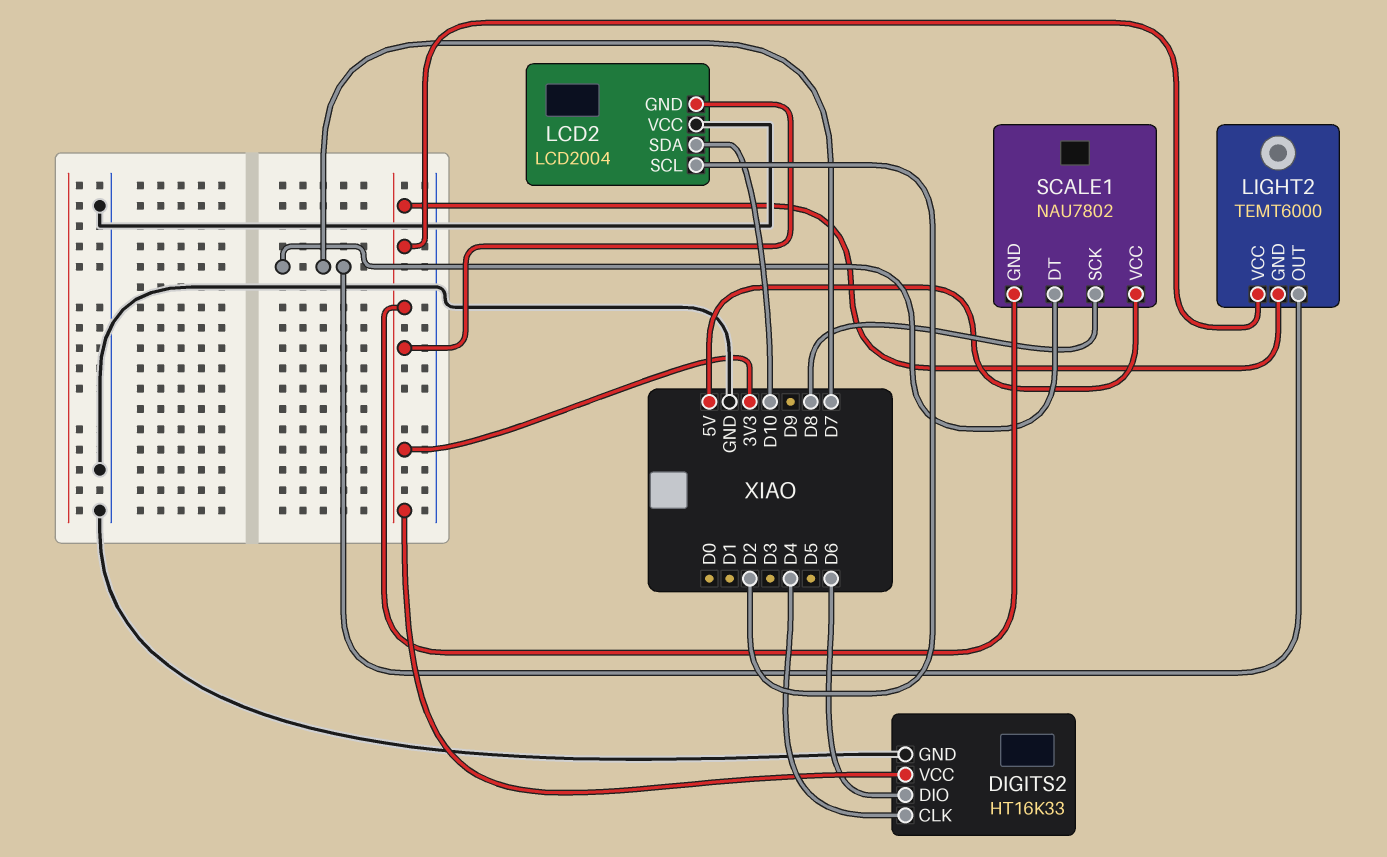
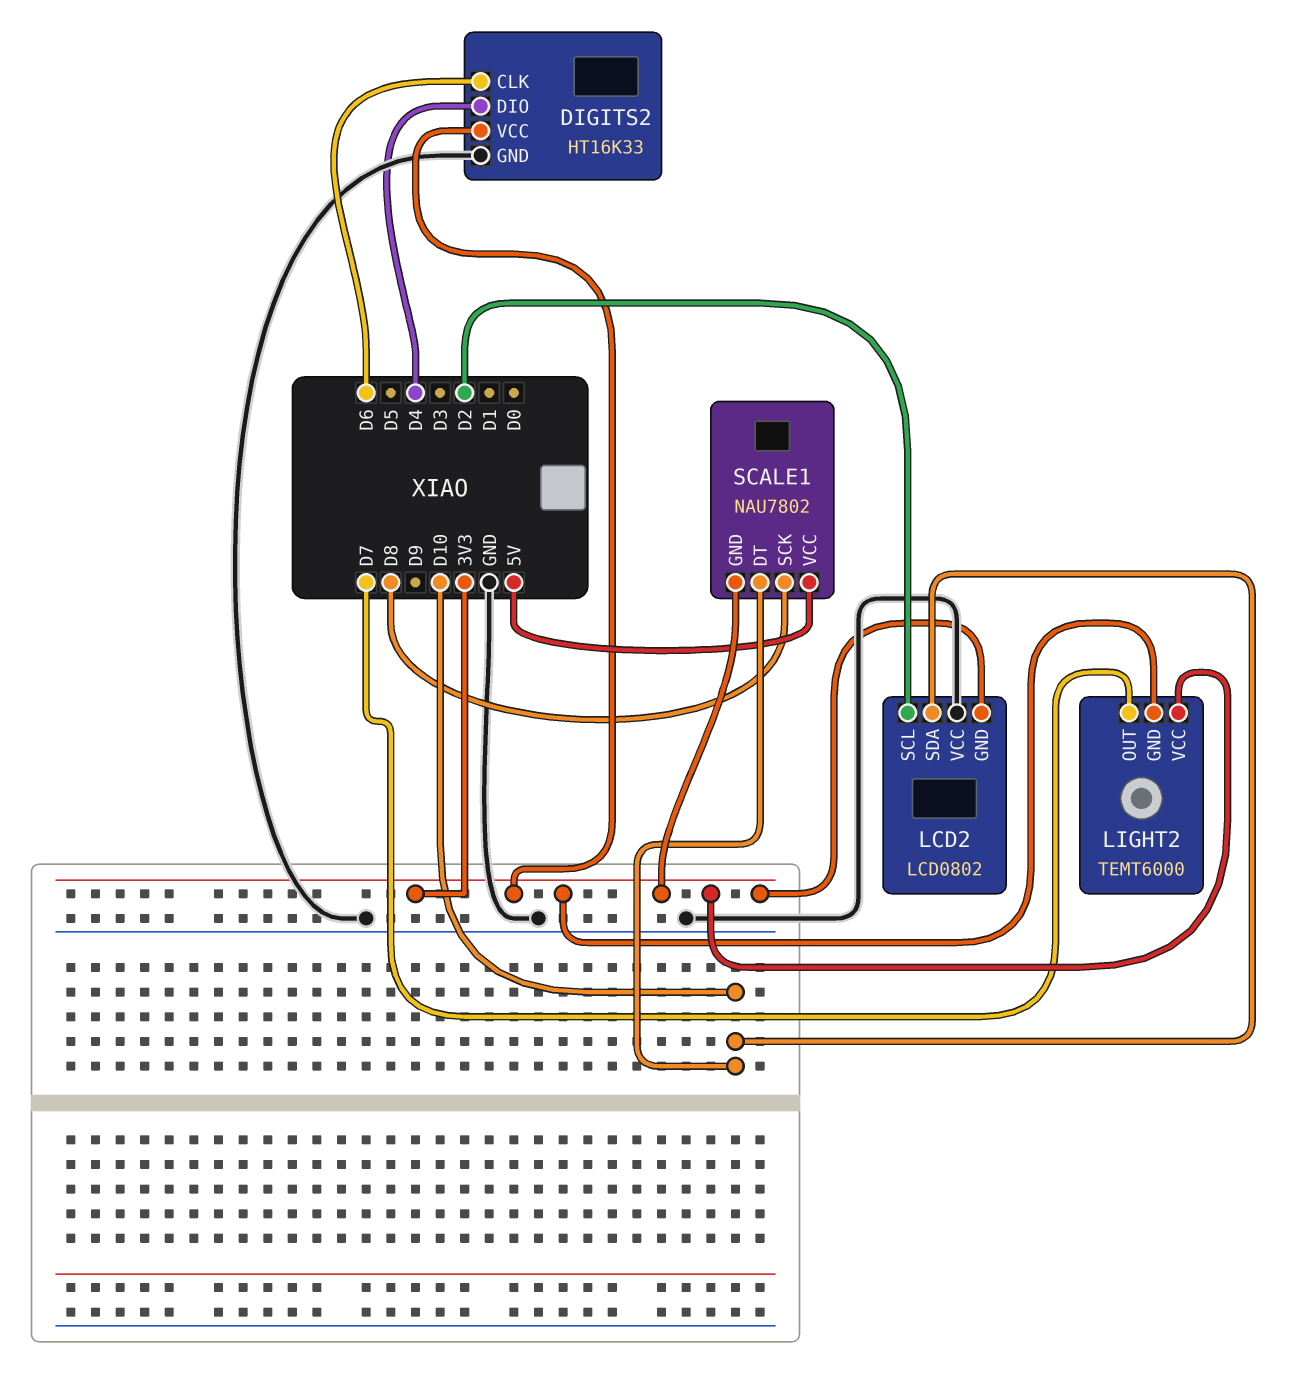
DIGITS2 pin CLK: D4 -> D6
DIGITS2 pin DIO: D6 -> D4
LCD2: LCD2004 -> LCD0802
SCALE1 pin DT: D7 -> D10

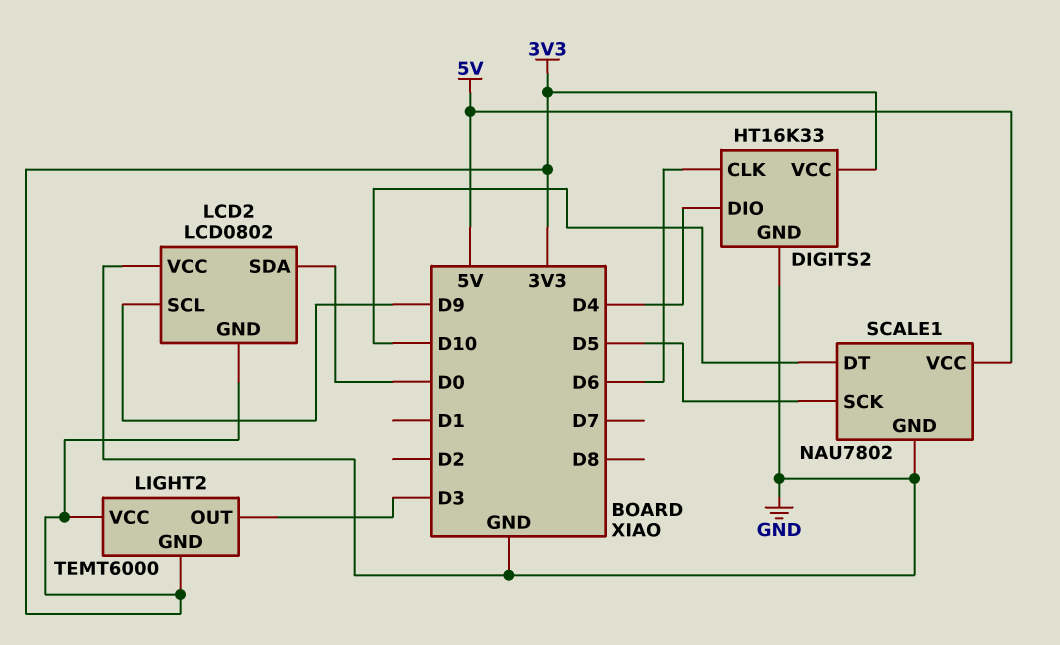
LCD2 pin SCL: D2 -> D9
LCD2 pin SDA: D10 -> D0
LIGHT2 pin OUT: D7 -> D3
SCALE1 pin GND: 3V3 -> GND
SCALE1 pin SCK: D8 -> D5

